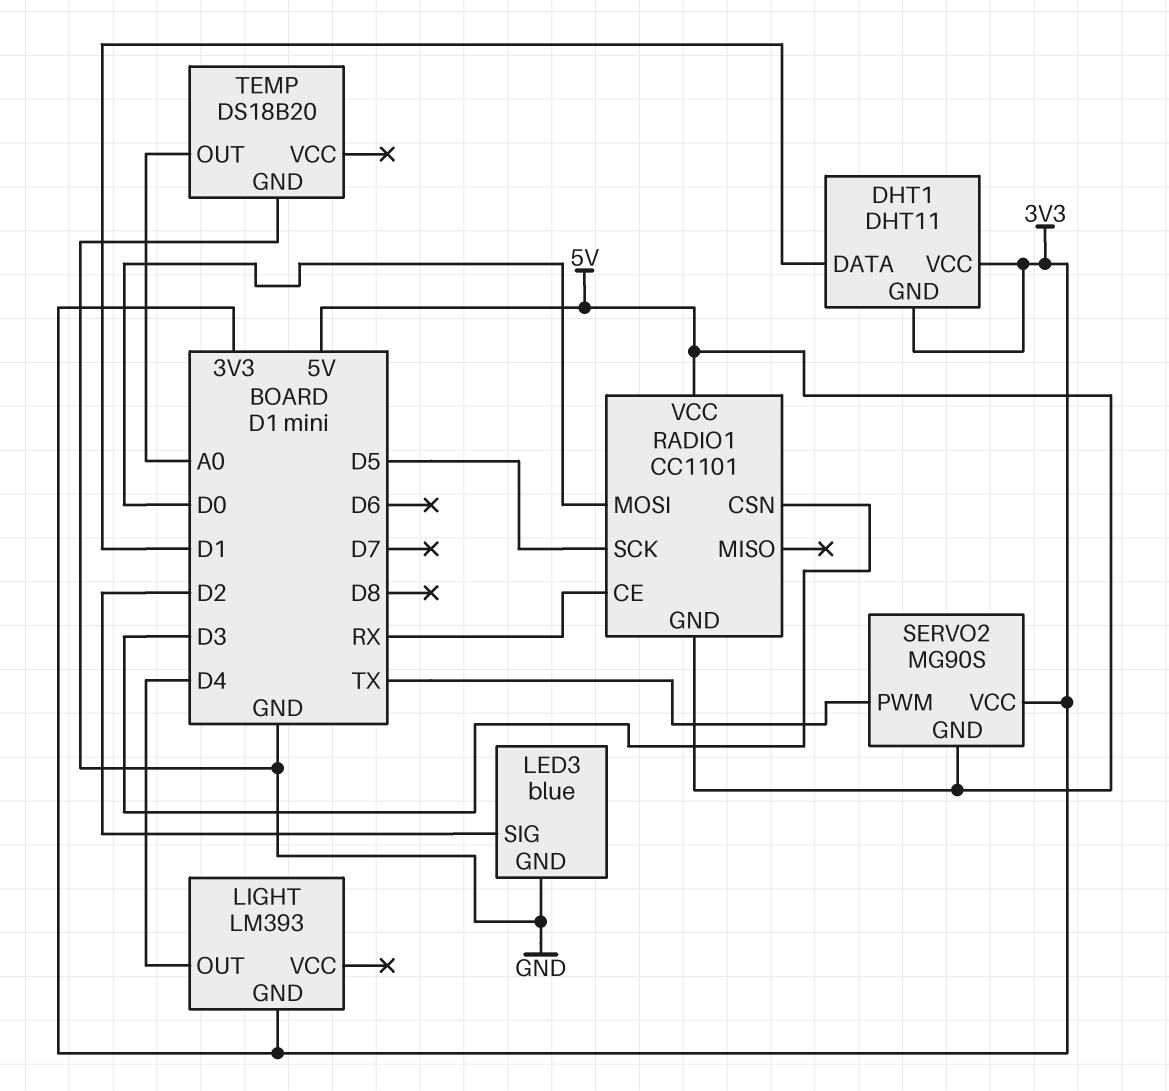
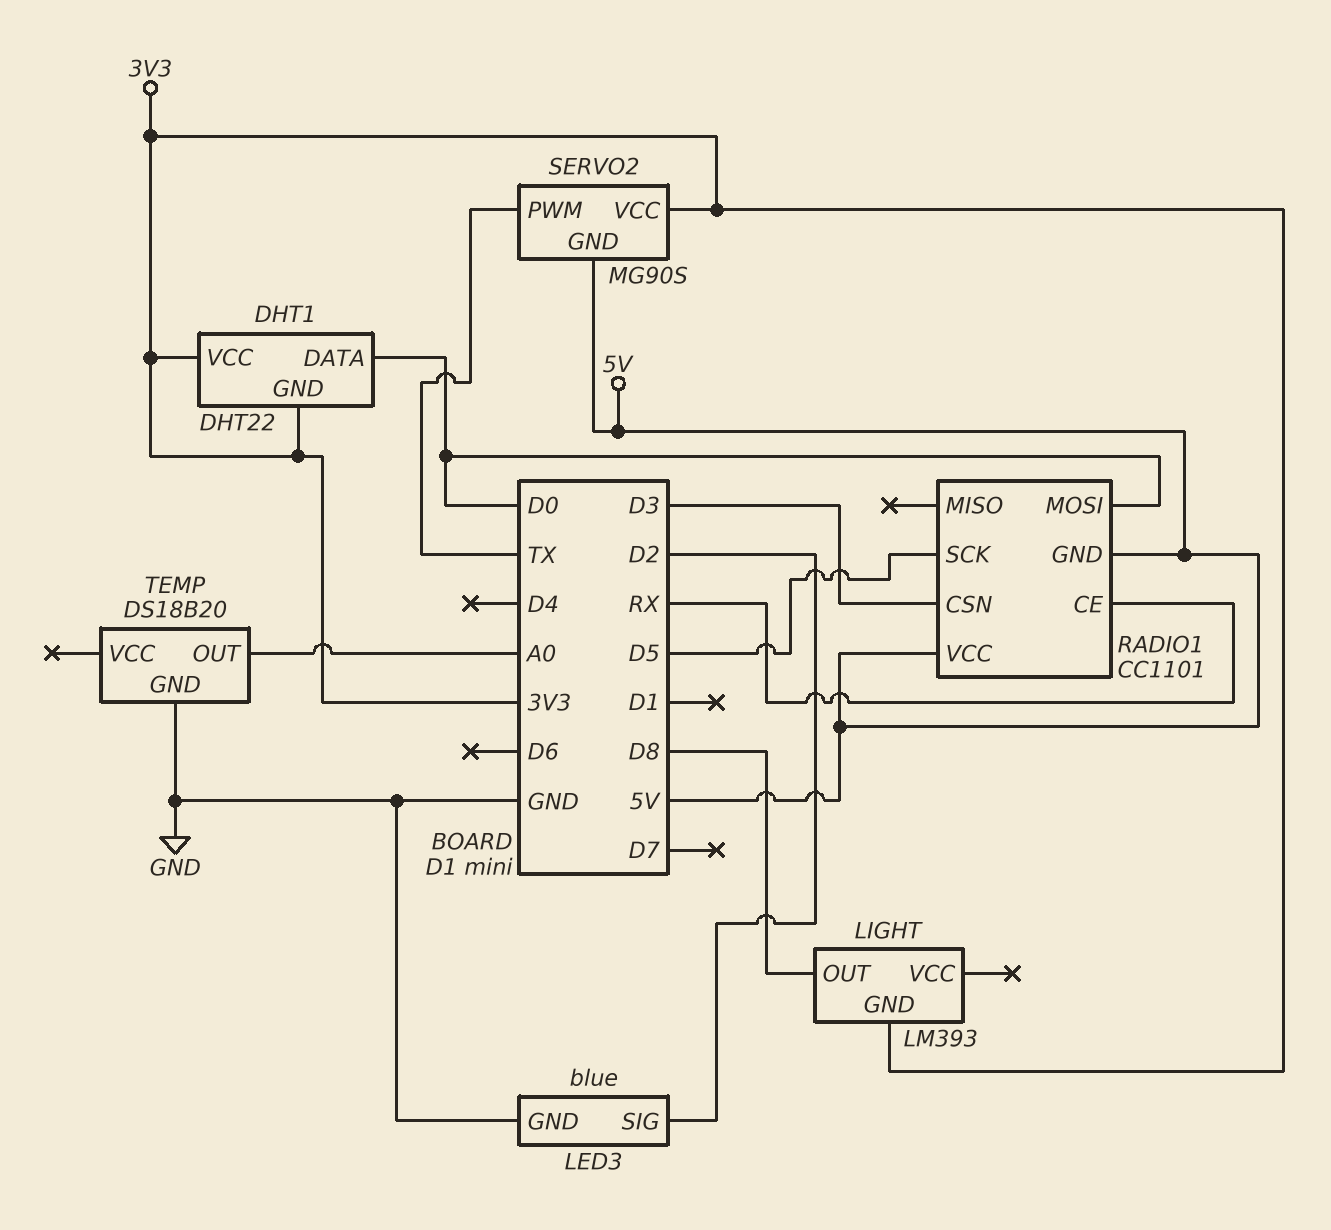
DHT1: DHT11 -> DHT22
DHT1 pin DATA: D1 -> D0
LIGHT pin OUT: D4 -> D8

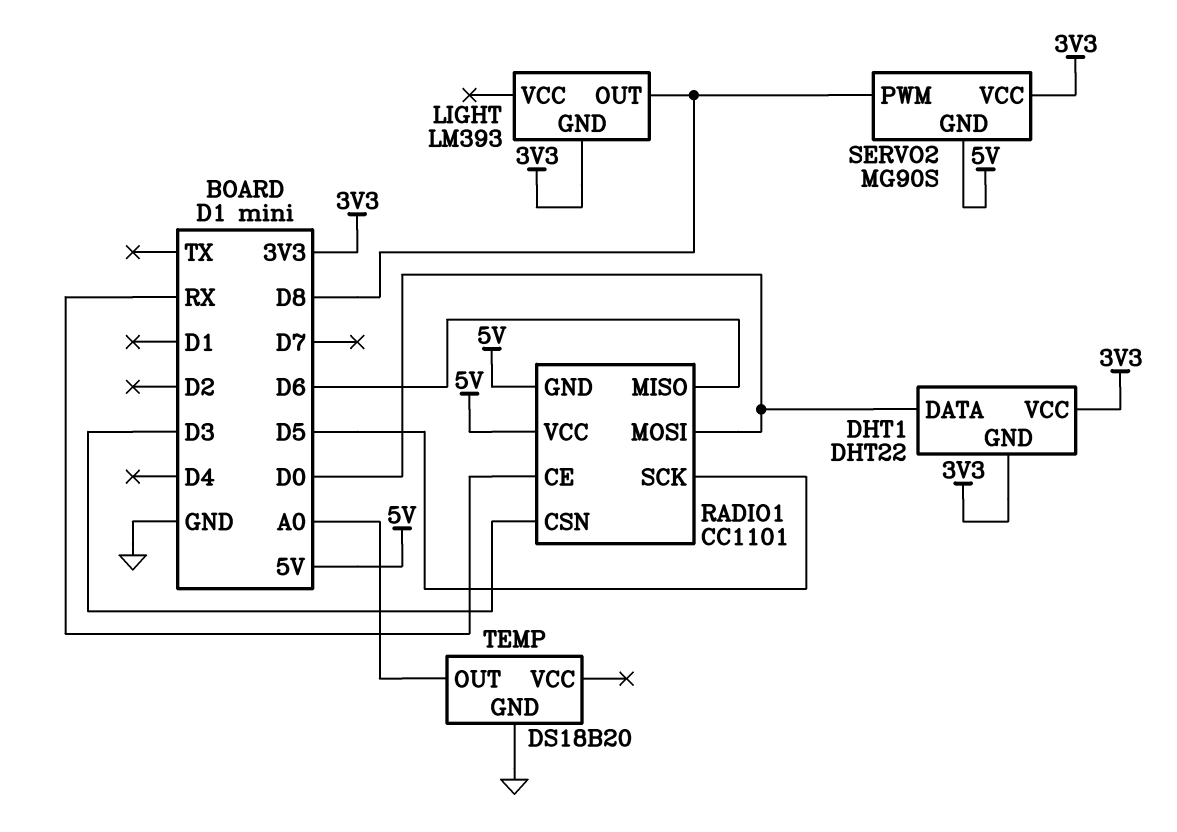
LED3: blue -> none
LED3 pin GND: GND -> none
LED3 pin SIG: D2 -> none
RADIO1 pin MISO: none -> D6
SERVO2 pin PWM: TX -> D8

